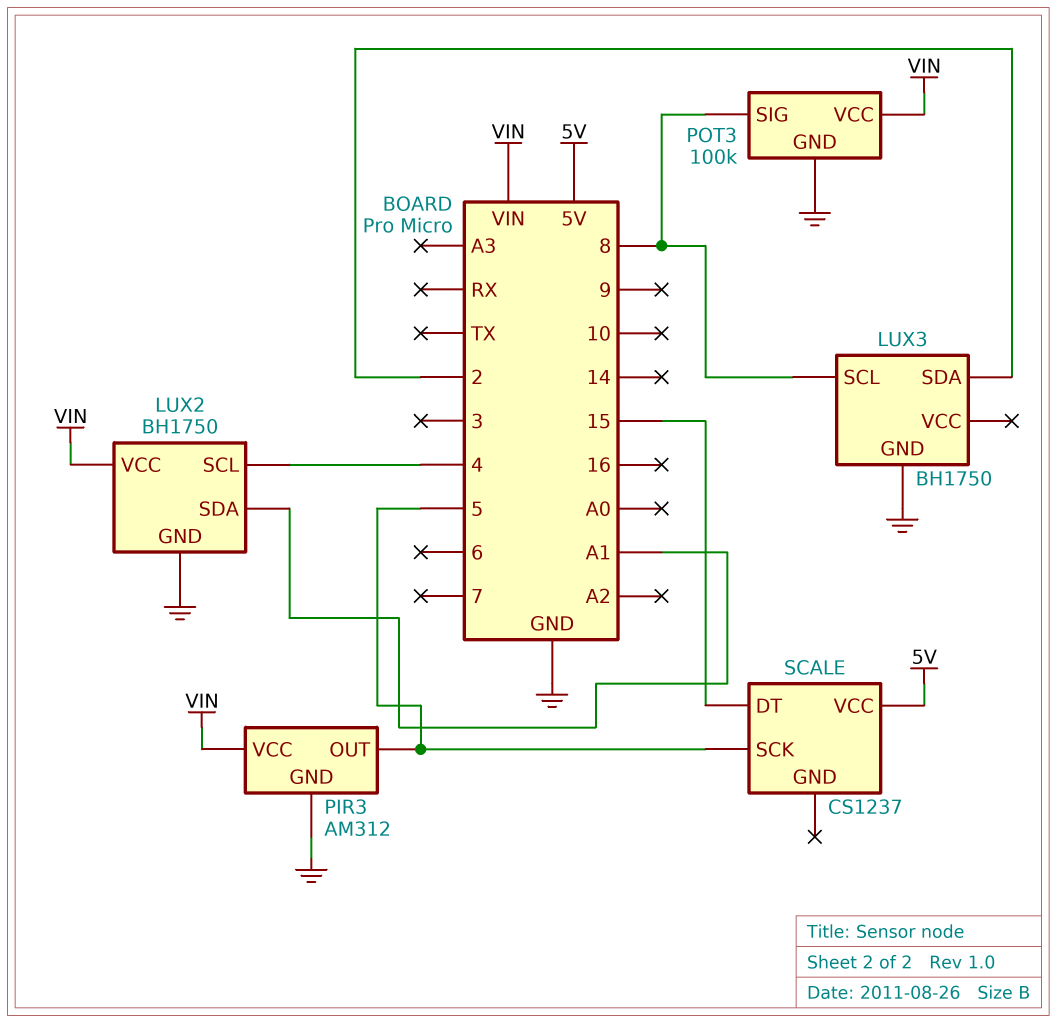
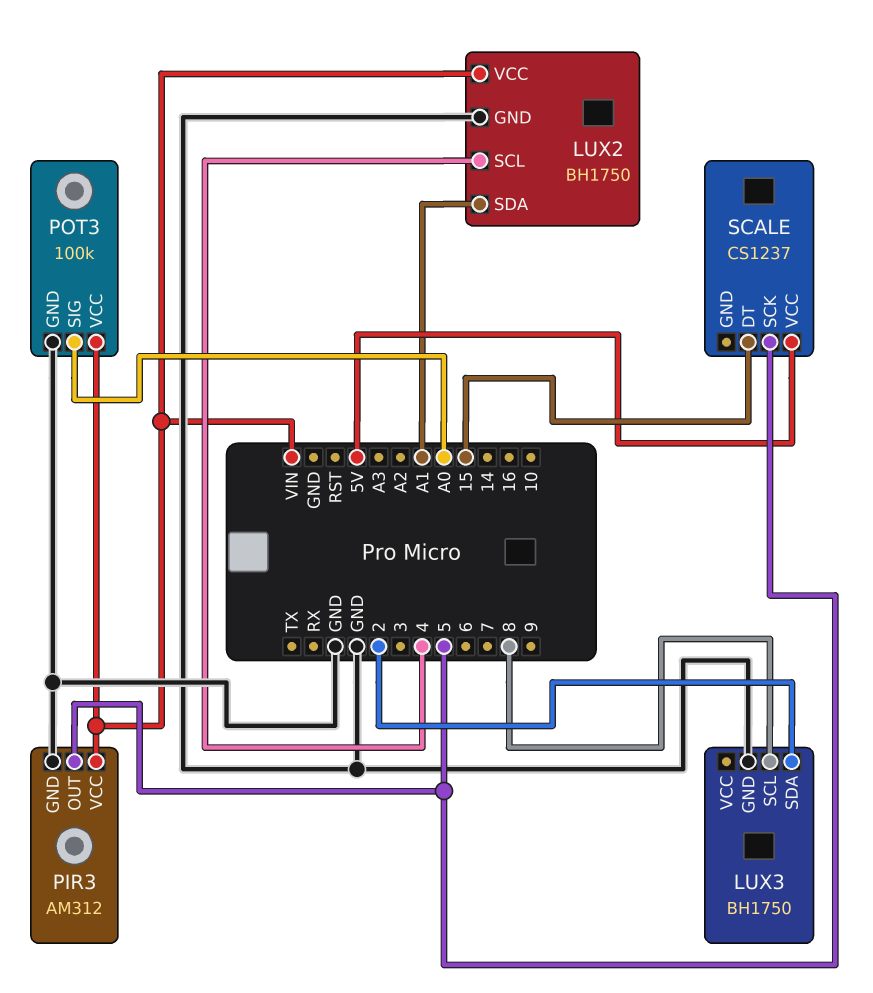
POT3 pin SIG: 8 -> A0

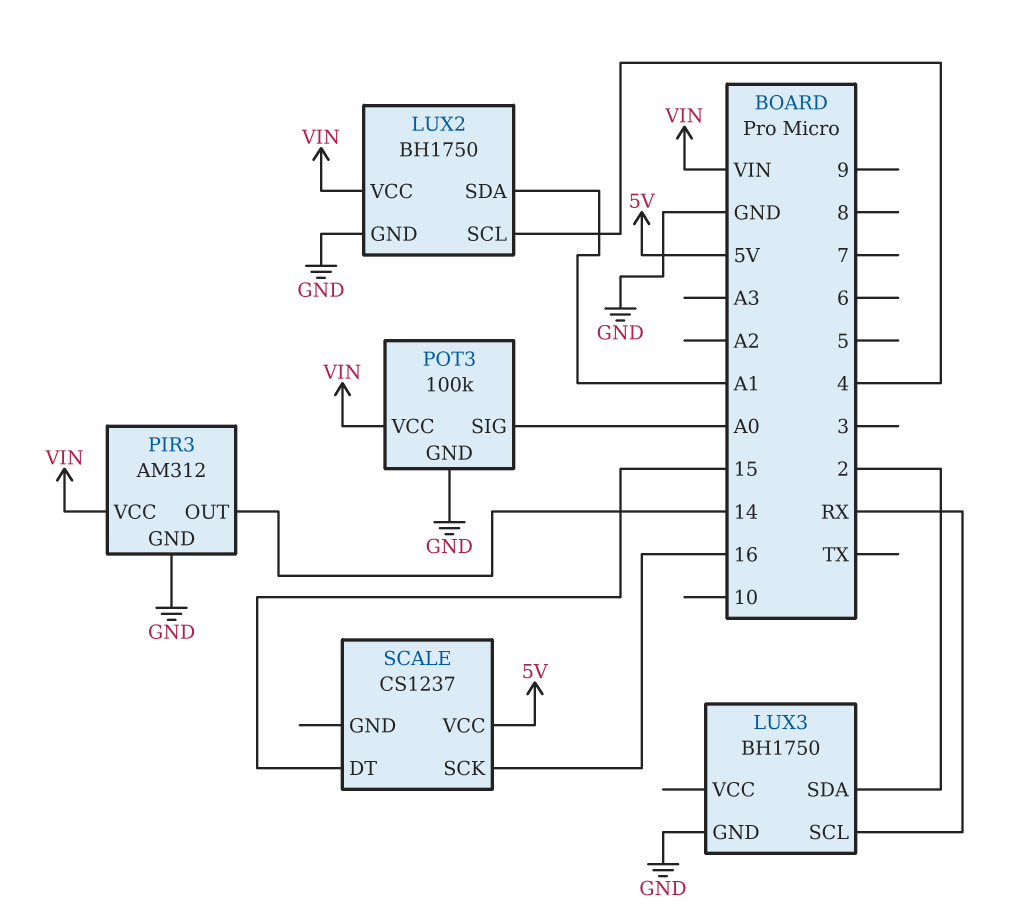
LUX3 pin SCL: 8 -> RX
PIR3 pin OUT: 5 -> 14
SCALE pin SCK: 5 -> 16

